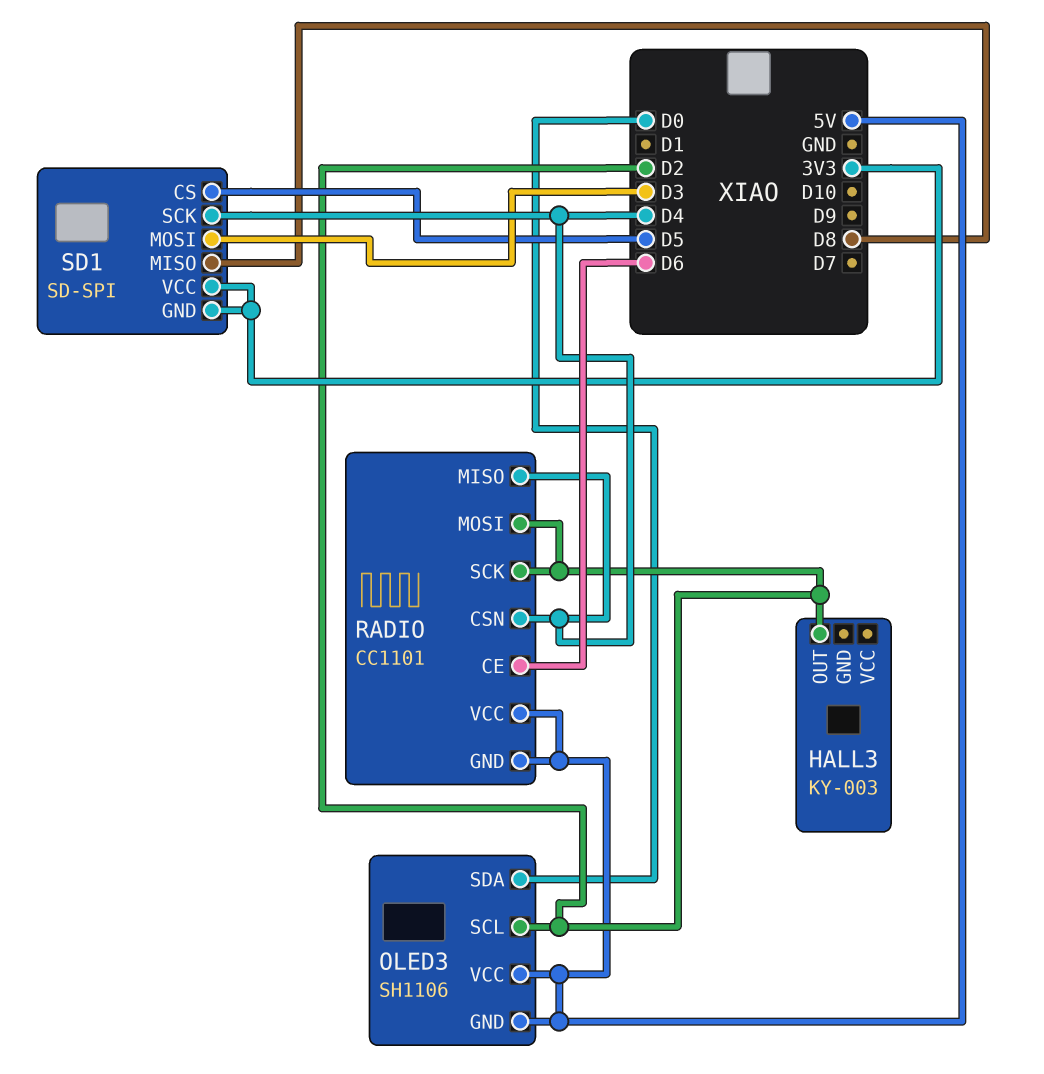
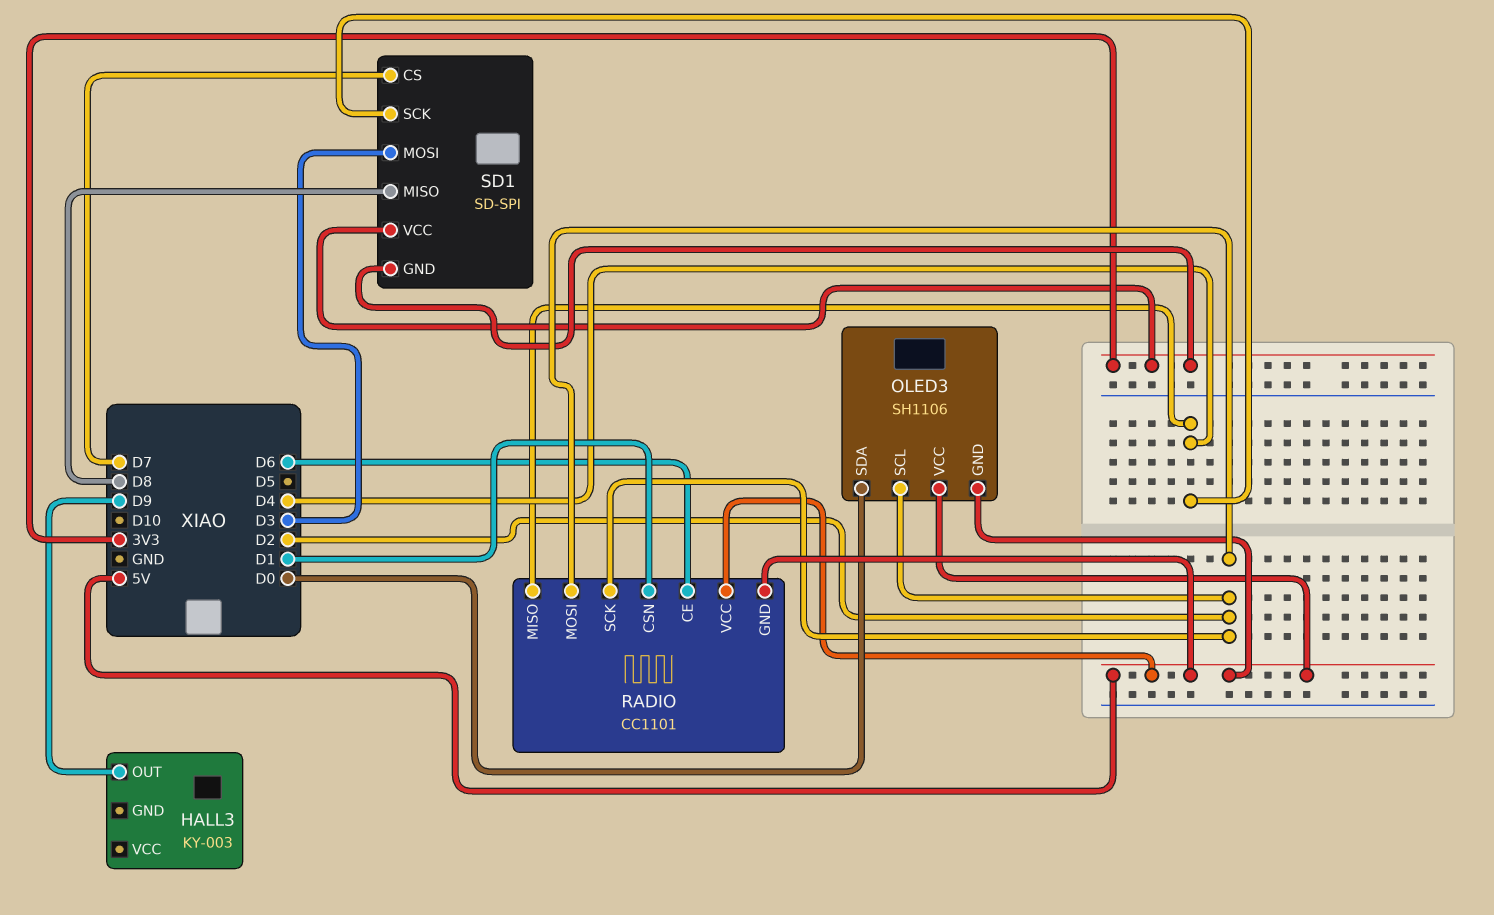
HALL3 pin OUT: D2 -> D9
RADIO pin CSN: D4 -> D1
SD1 pin CS: D5 -> D7

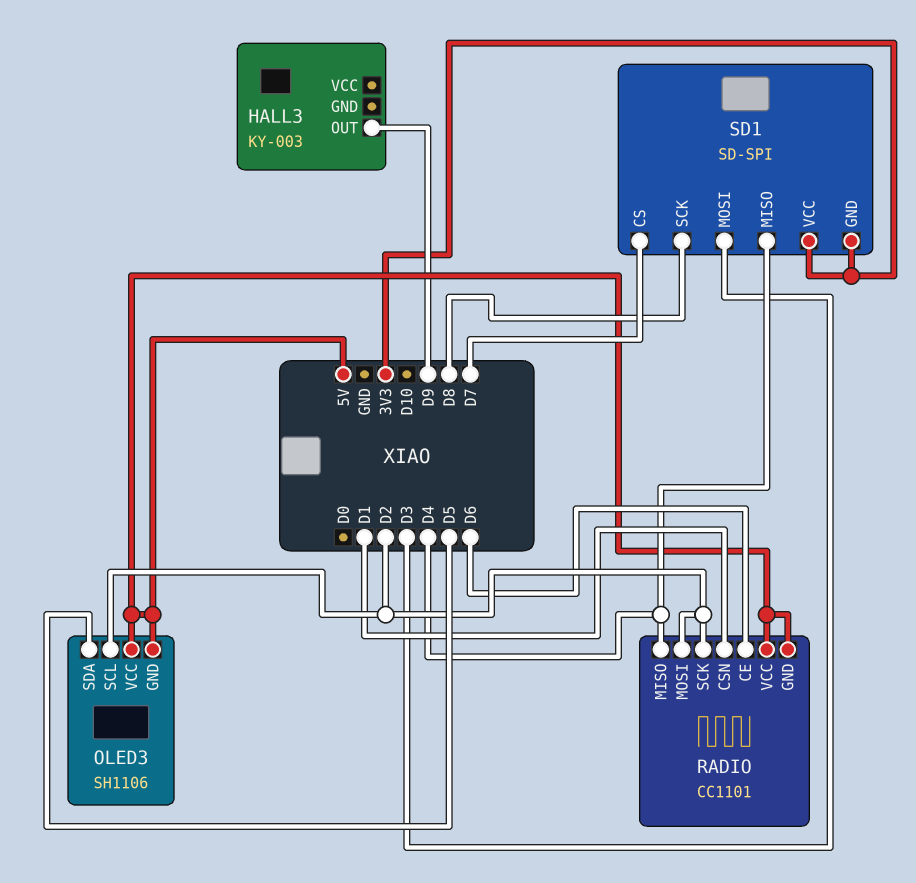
OLED3 pin SDA: D0 -> D5
SD1 pin MISO: D8 -> D4
SD1 pin SCK: D4 -> D8

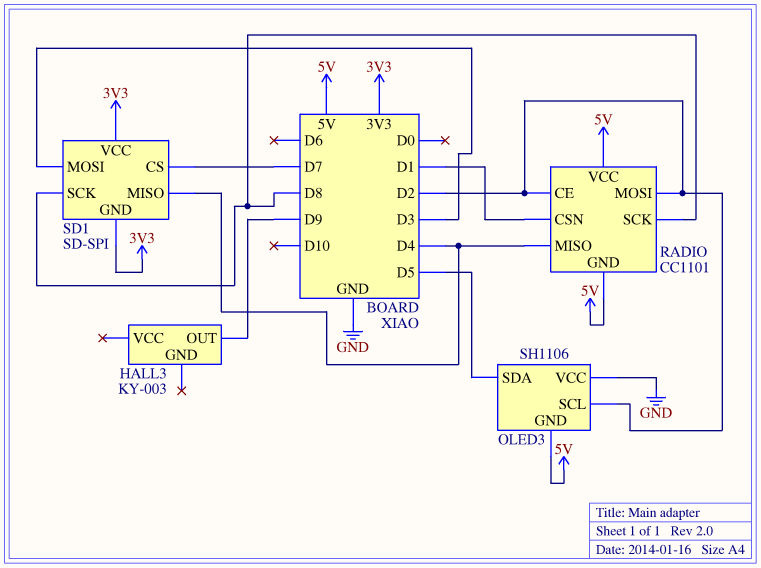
OLED3 pin VCC: 5V -> GND
RADIO pin CE: D6 -> D2
RADIO pin SCK: D2 -> D8

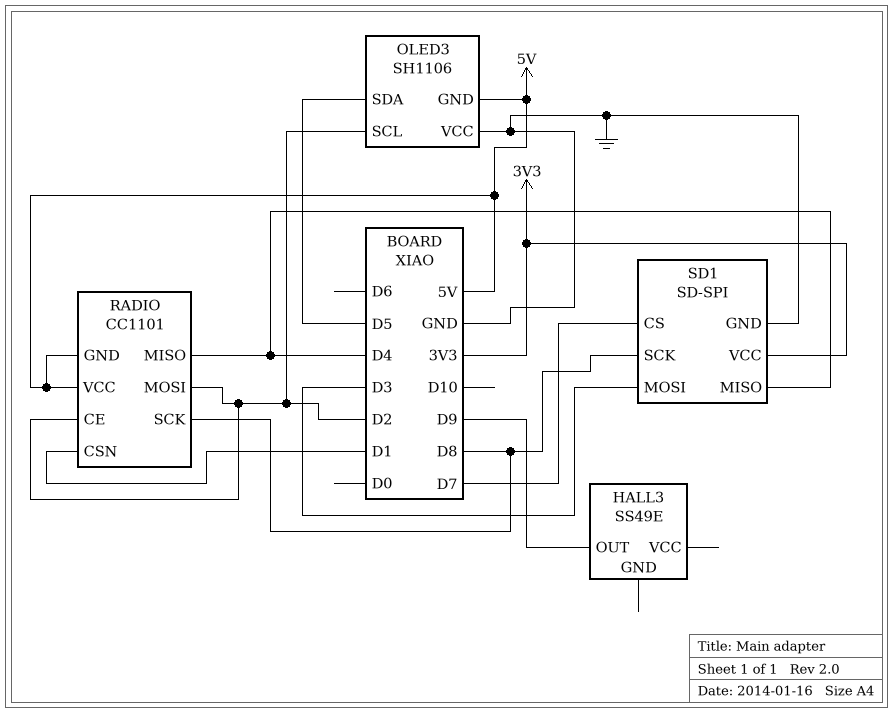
HALL3: KY-003 -> SS49E
SD1 pin GND: 3V3 -> GND

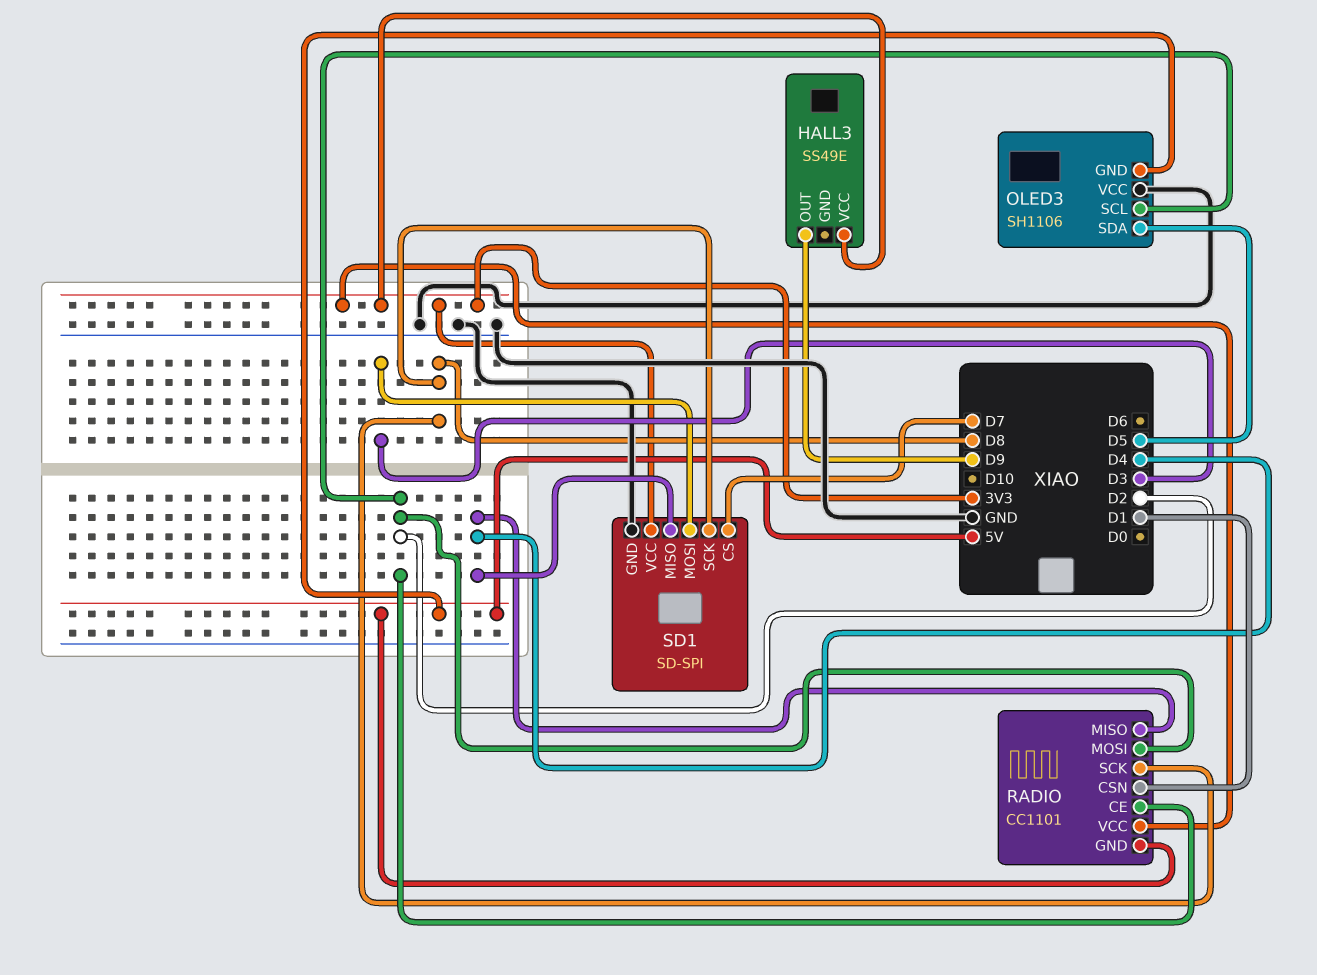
HALL3 pin VCC: none -> 3V3
RADIO pin VCC: 5V -> 3V3

